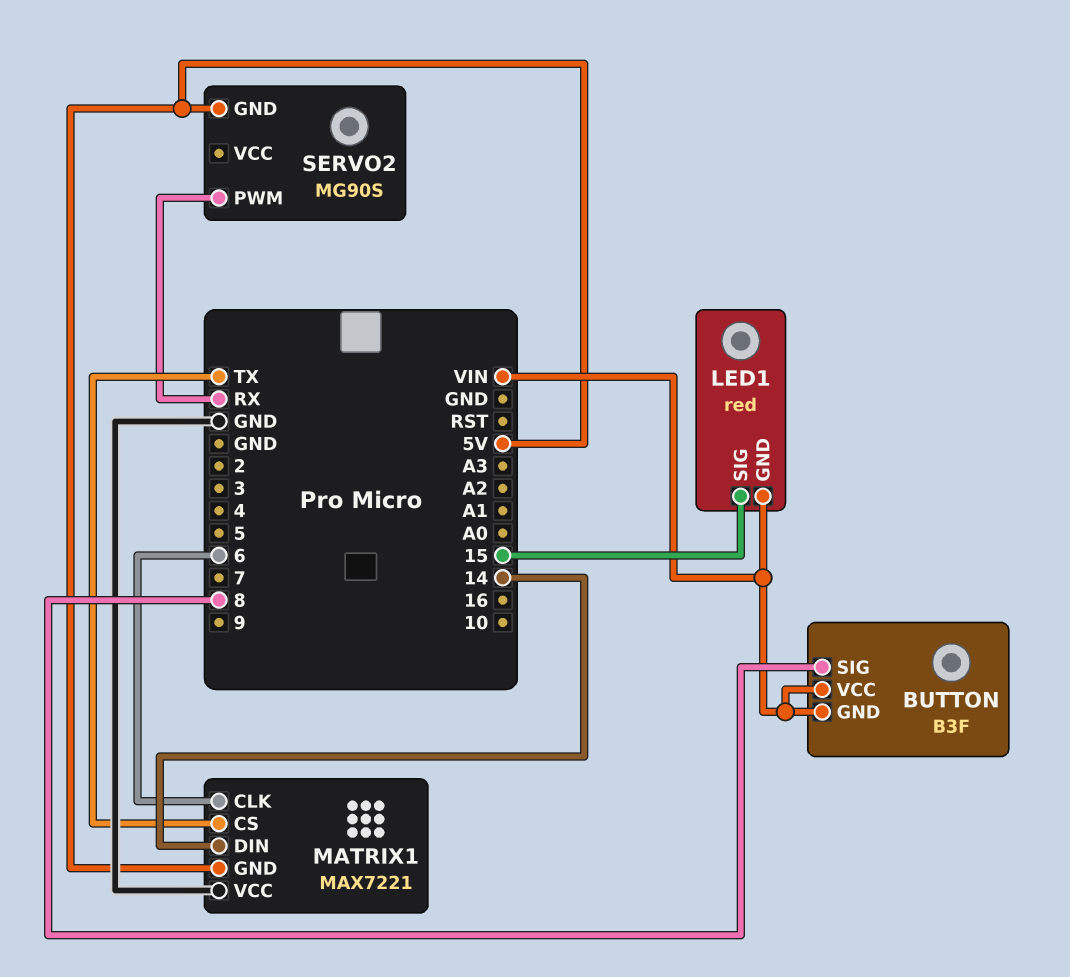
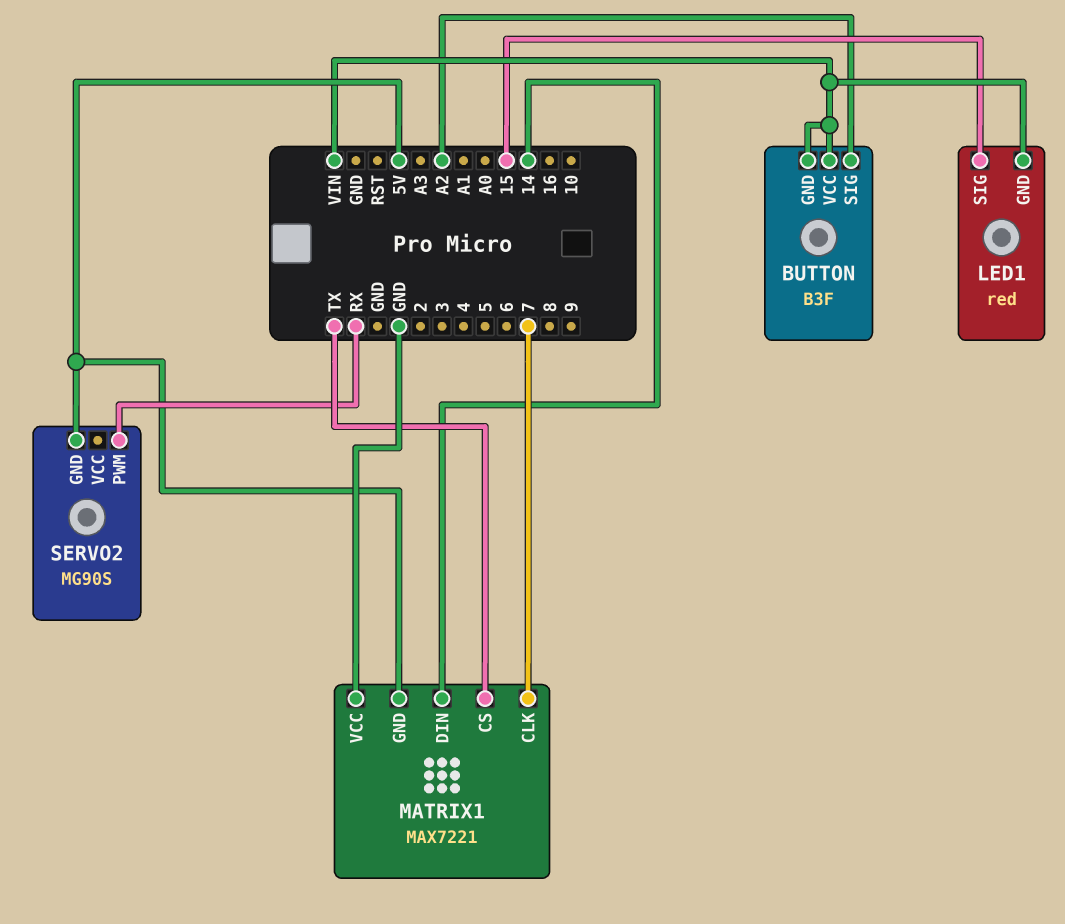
BUTTON pin SIG: 8 -> A2
MATRIX1 pin CLK: 6 -> 7

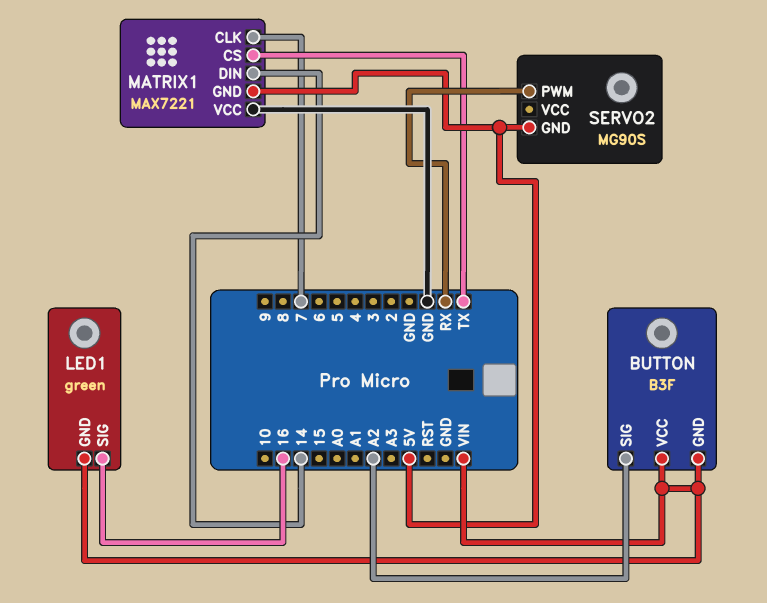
LED1: red -> green
LED1 pin SIG: 15 -> 16

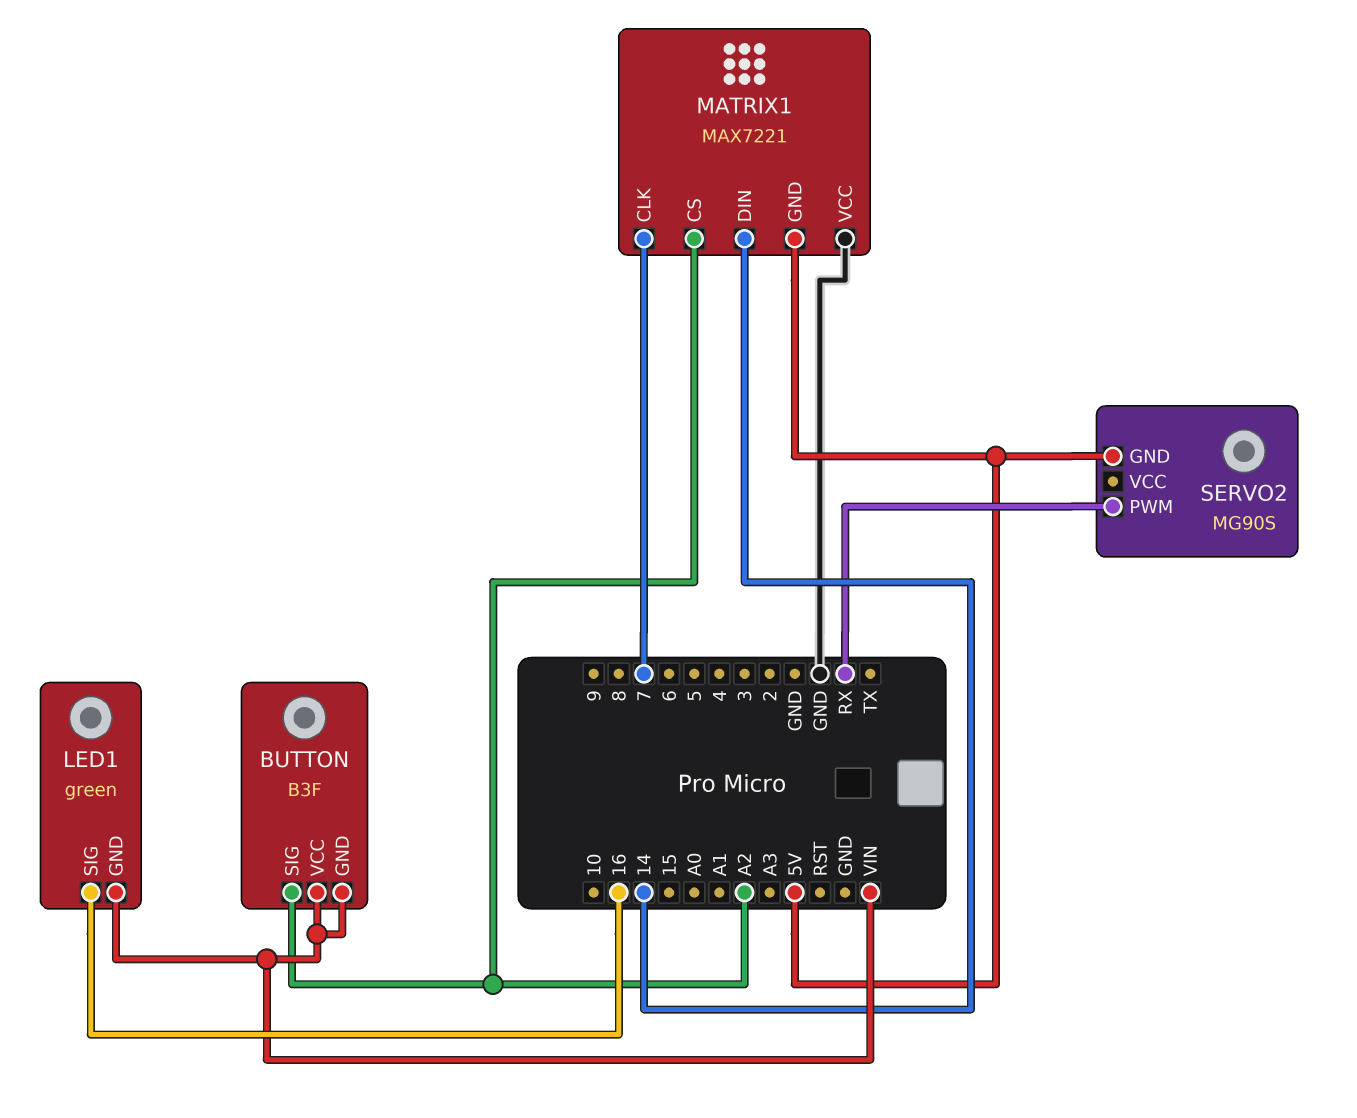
MATRIX1 pin CS: TX -> A2

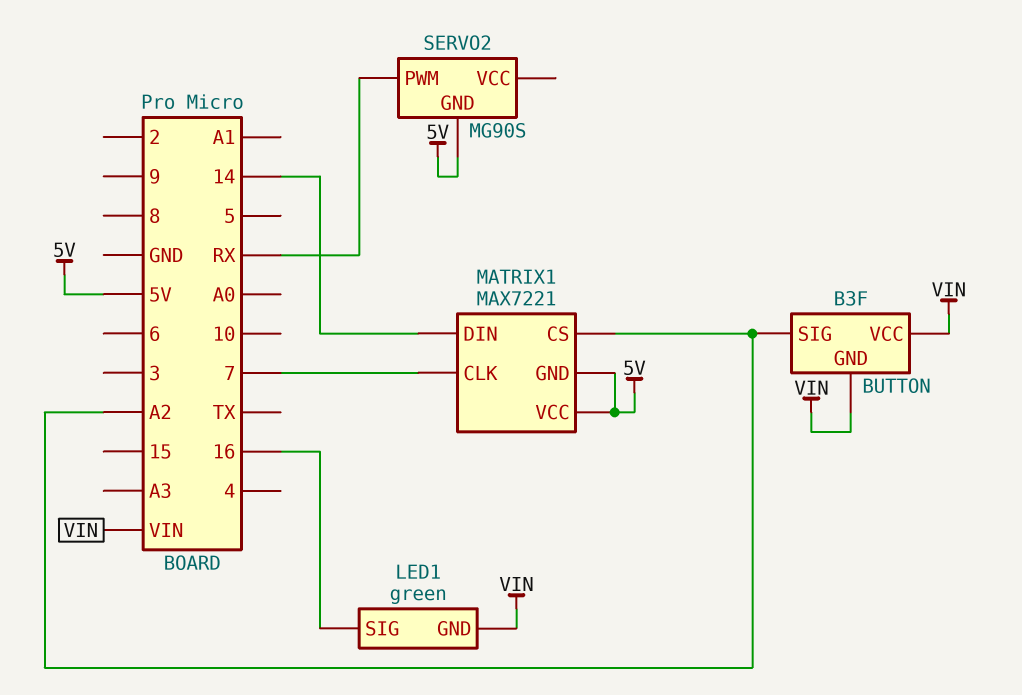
MATRIX1 pin VCC: GND -> 5V

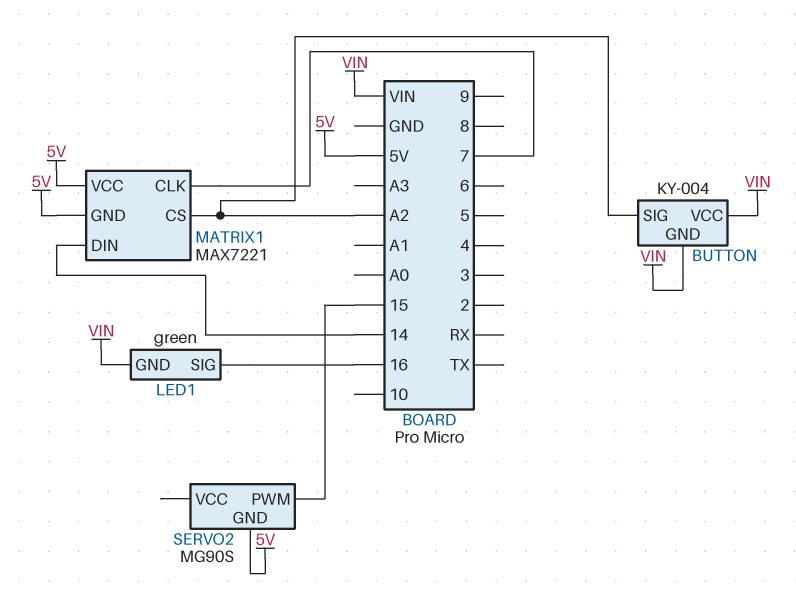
BUTTON: B3F -> KY-004
SERVO2 pin PWM: RX -> 15

